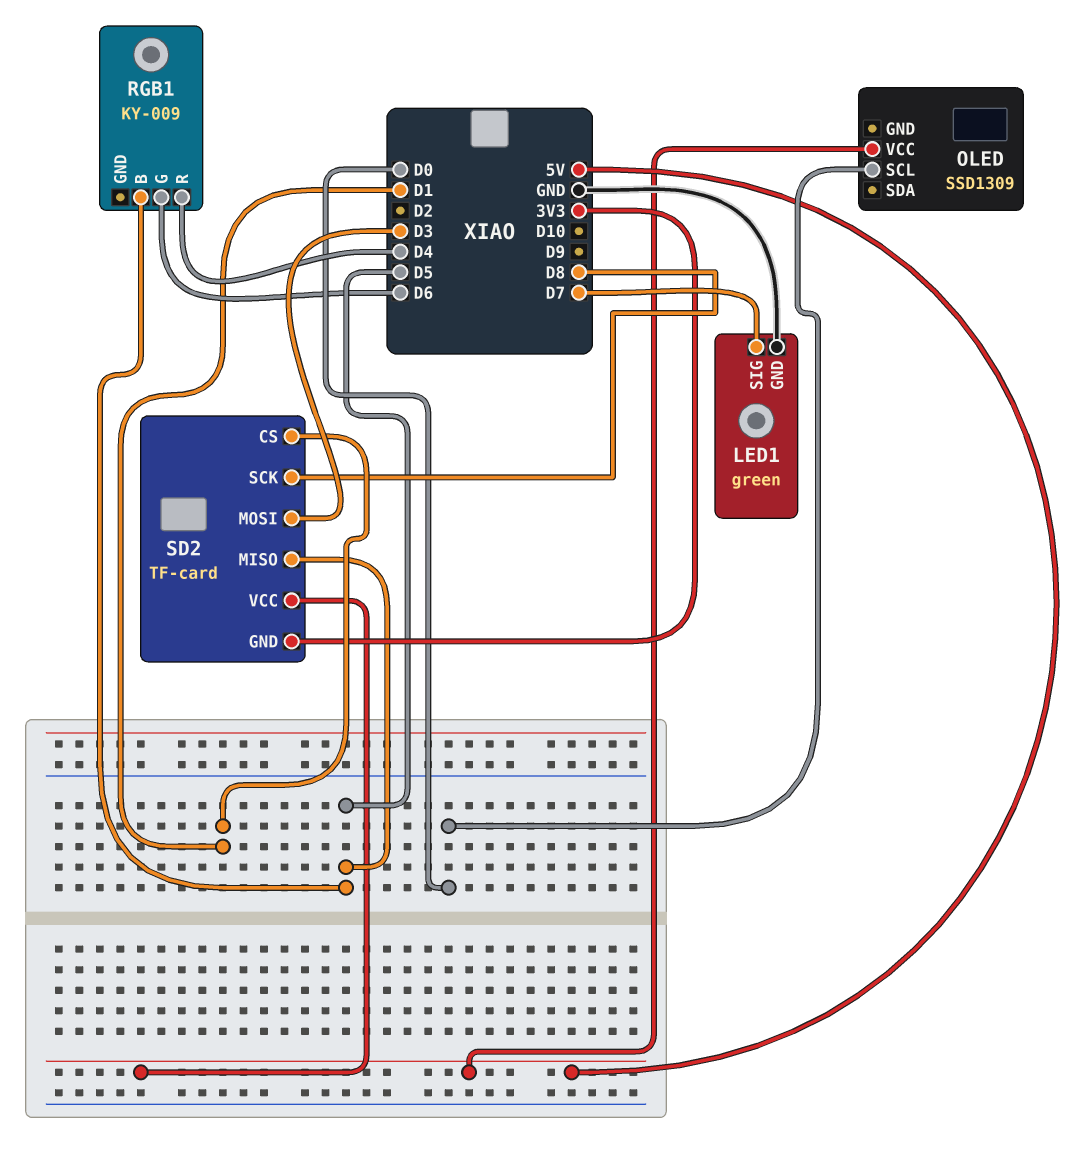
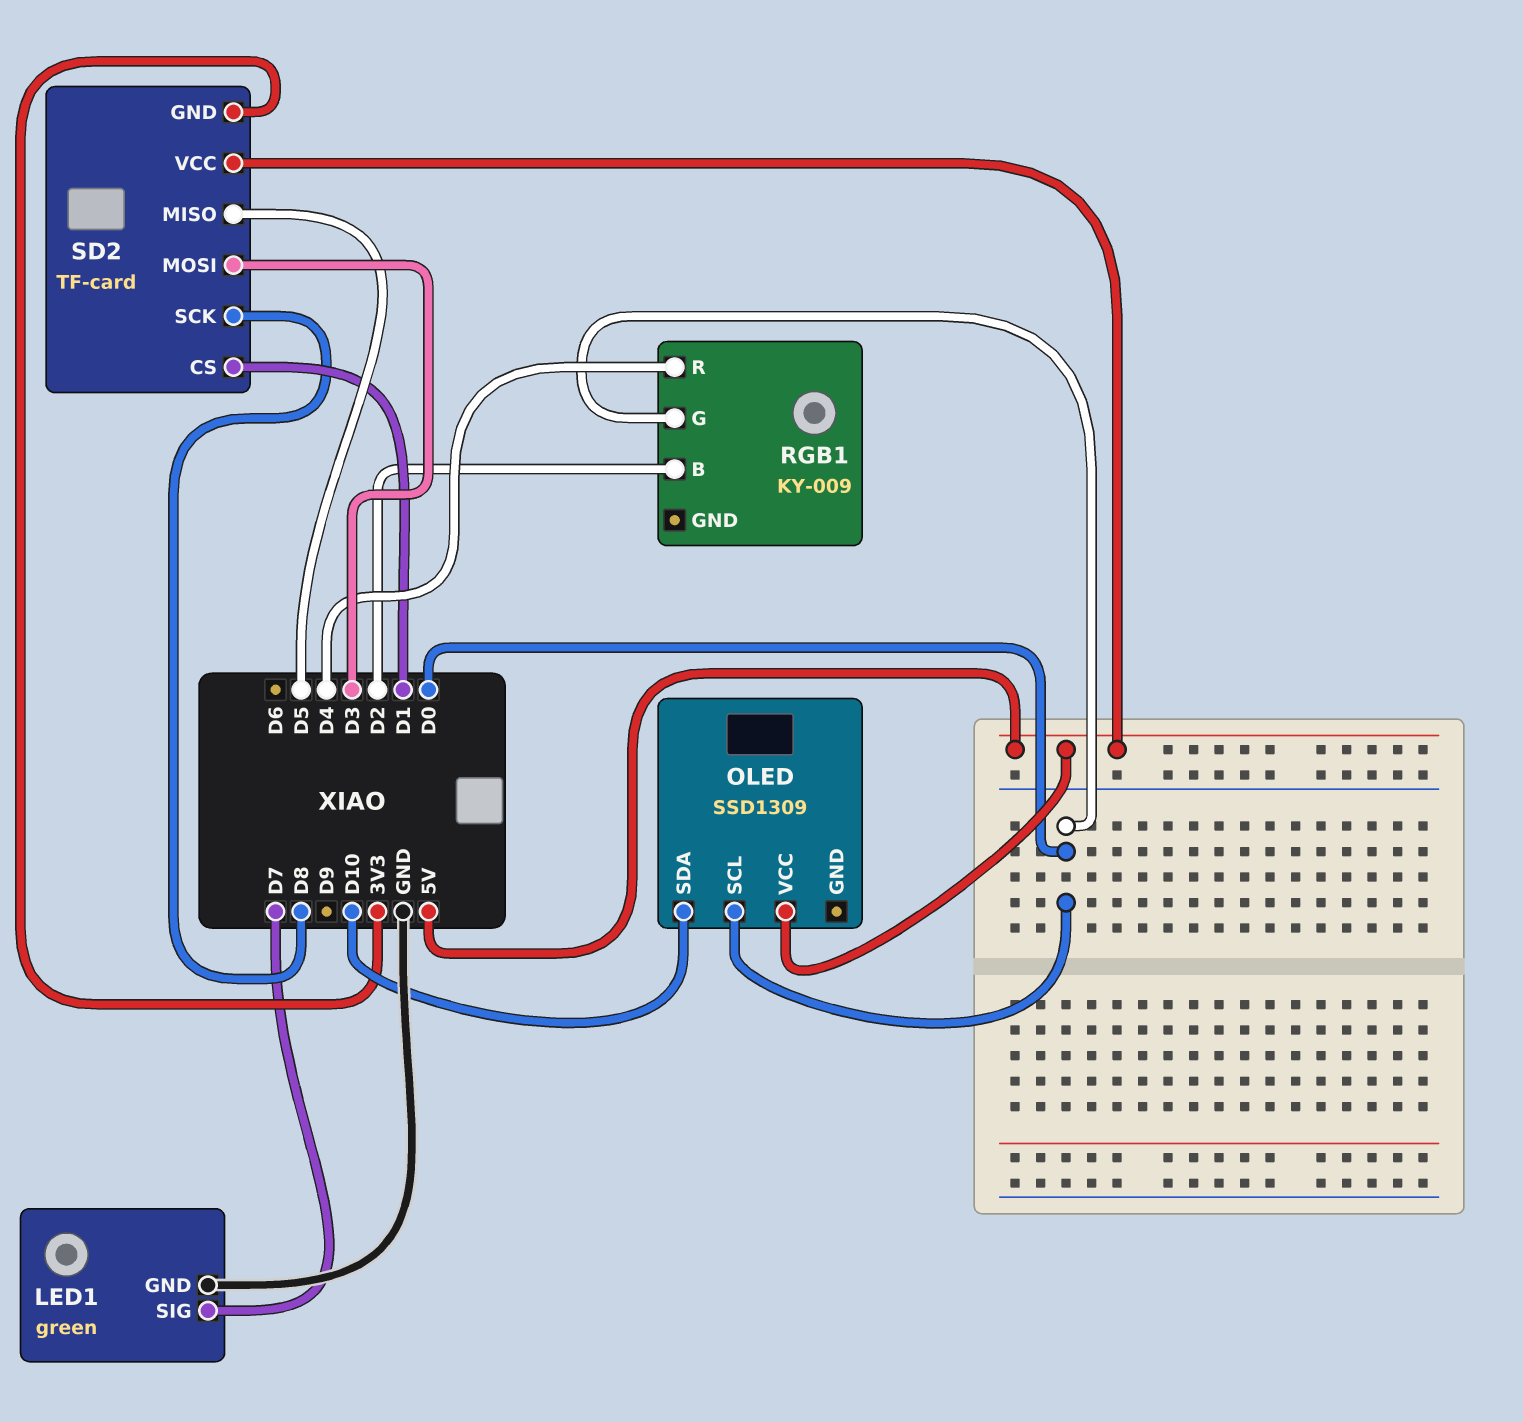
OLED pin SDA: none -> D10
RGB1 pin B: D5 -> D2
RGB1 pin G: D6 -> D0

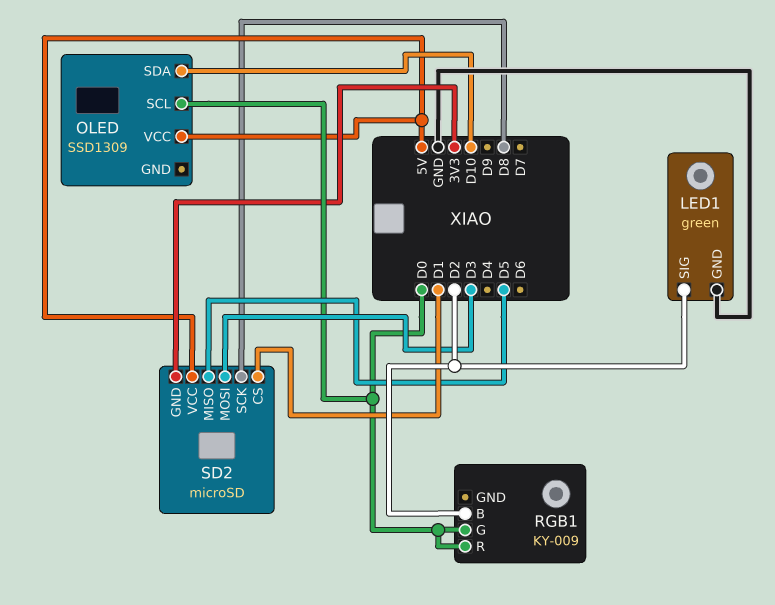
LED1 pin SIG: D7 -> D2
RGB1 pin R: D4 -> D0
SD2: TF-card -> microSD

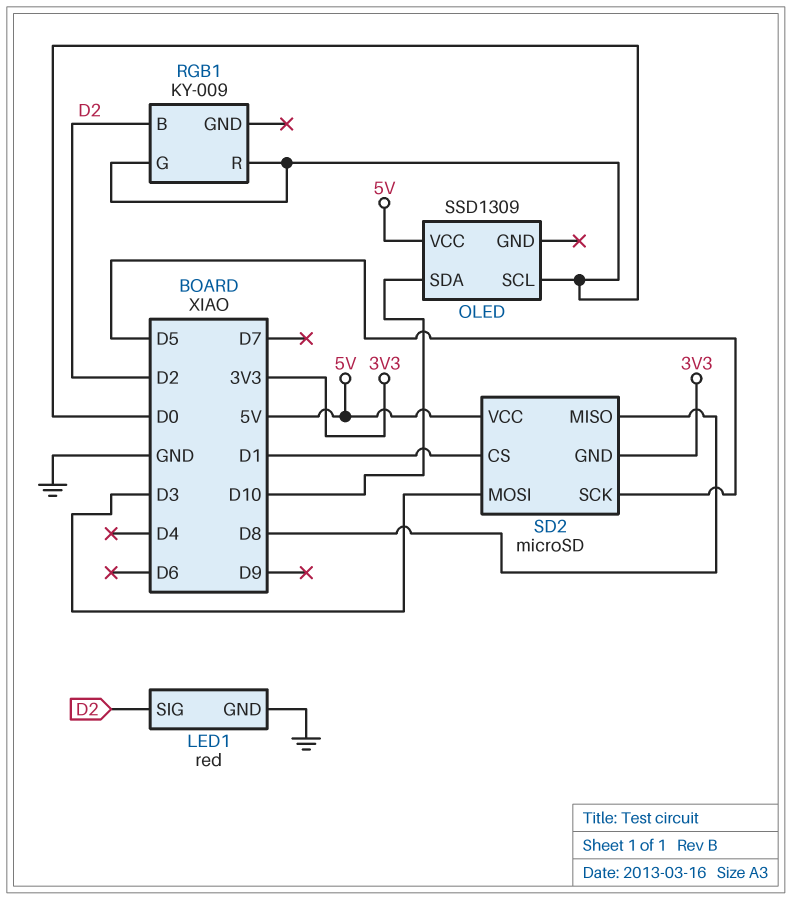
LED1: green -> red
SD2 pin MISO: D5 -> D8
SD2 pin SCK: D8 -> D5

